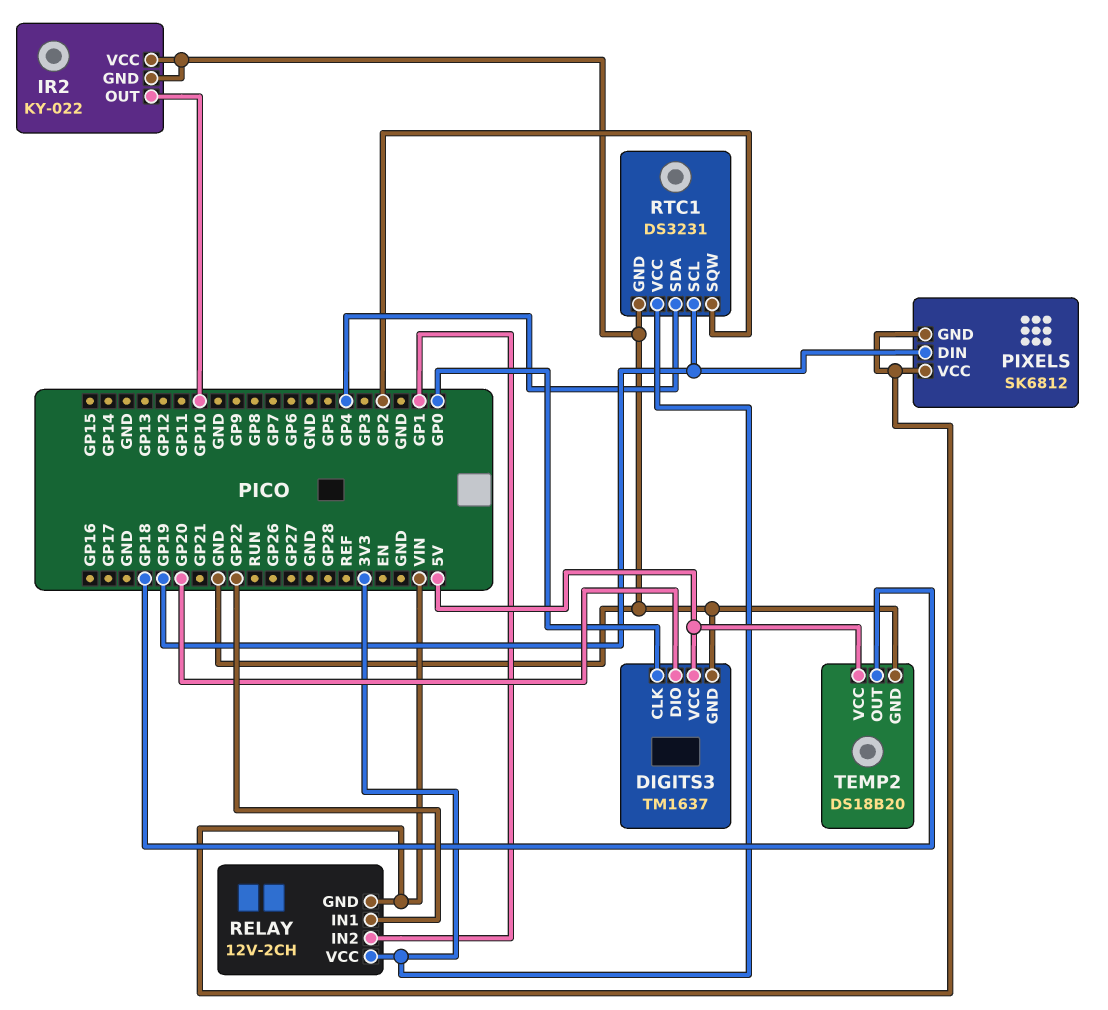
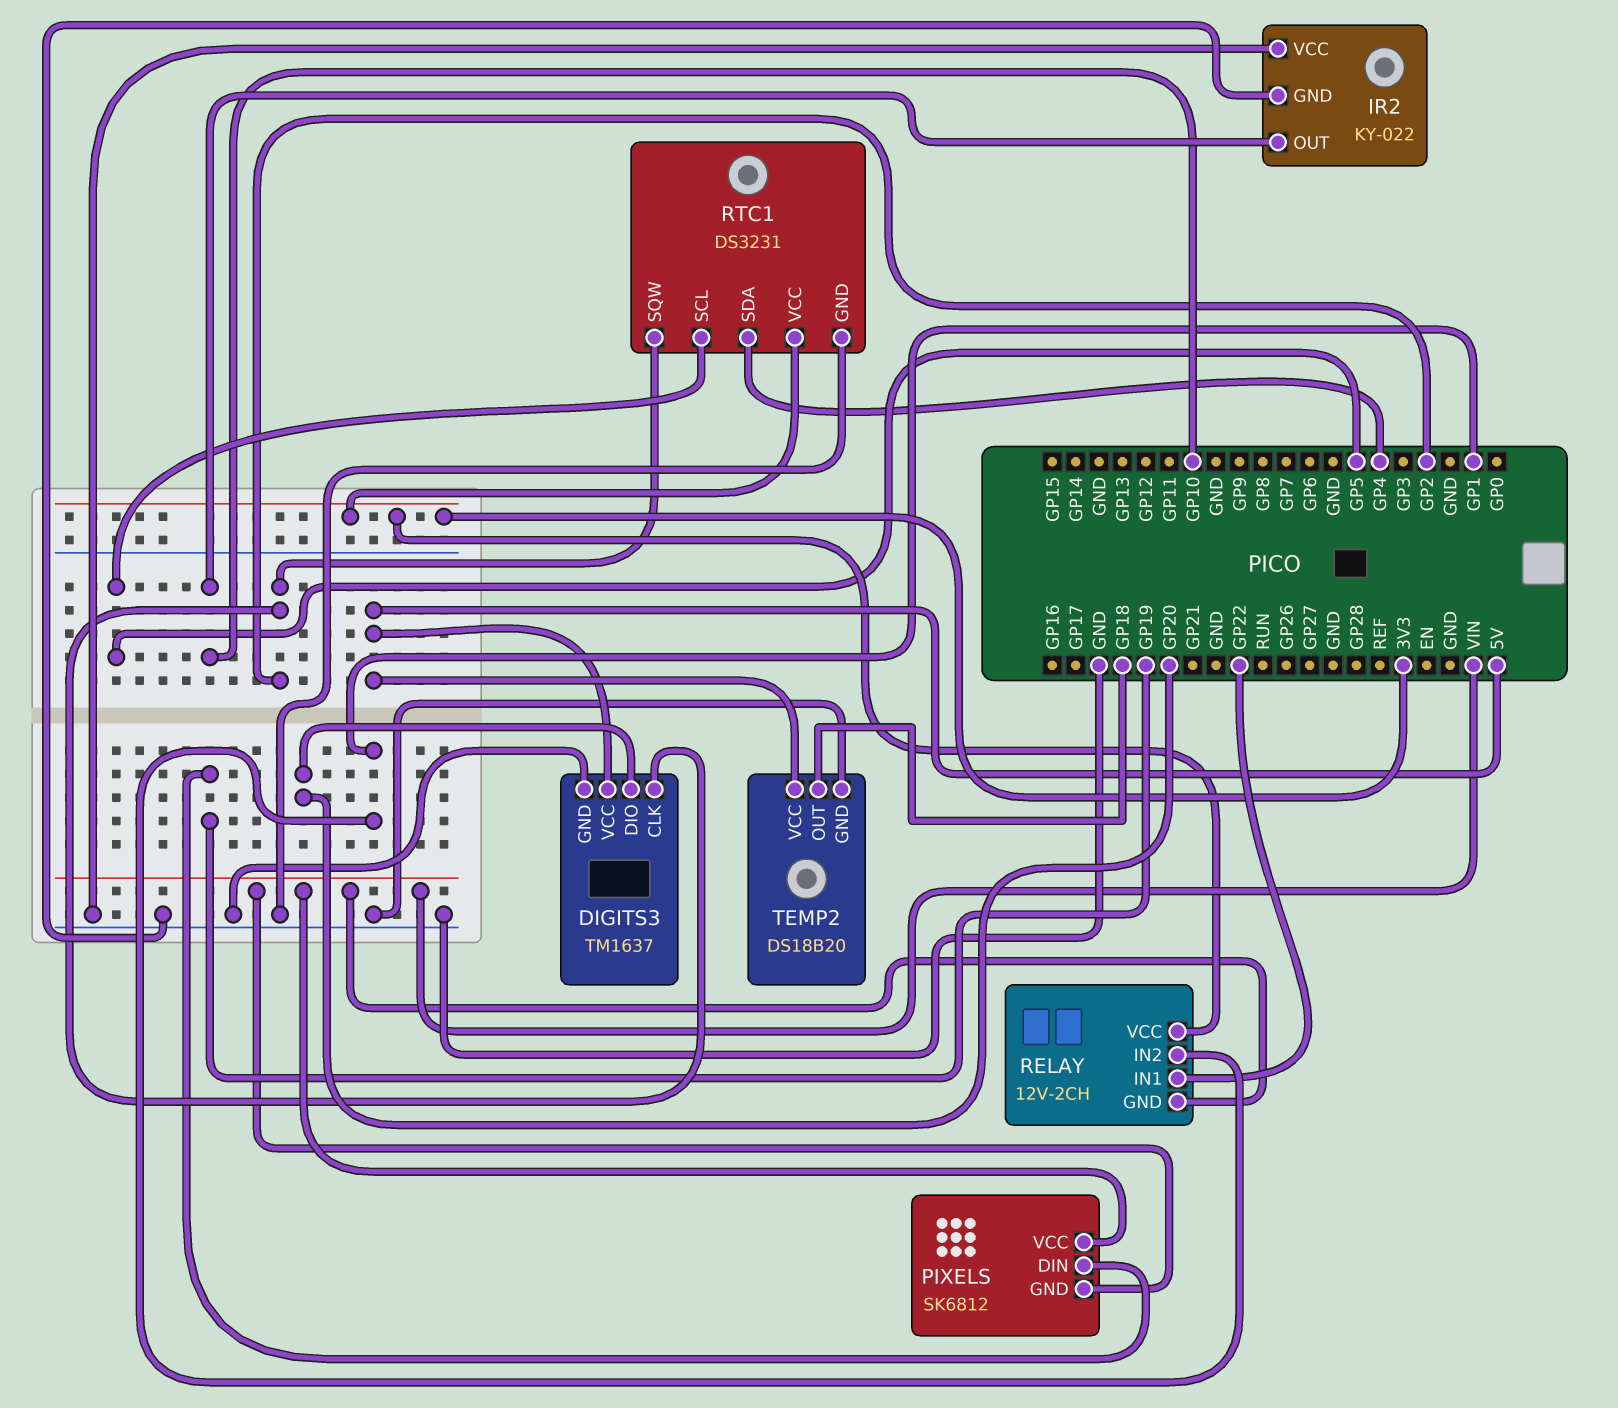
DIGITS3 pin CLK: GP0 -> GP2
RTC1 pin SCL: GP19 -> GP5

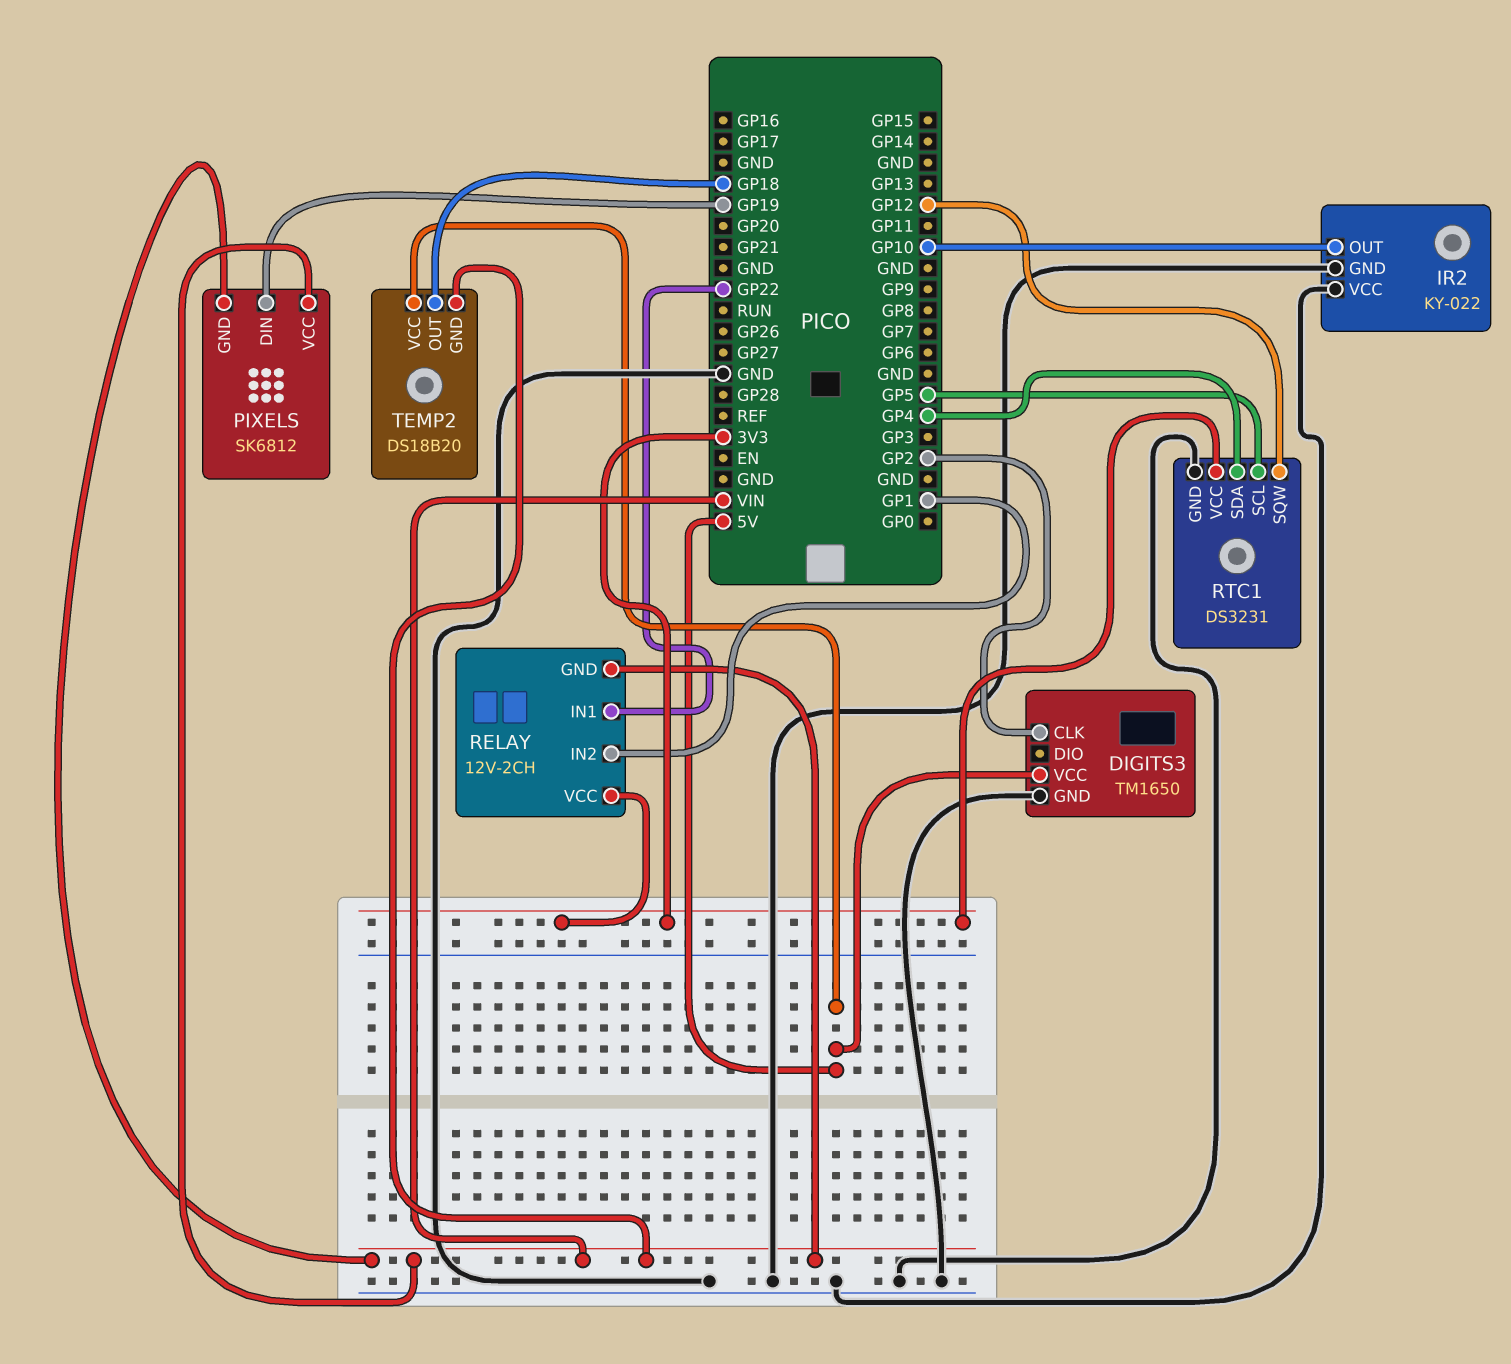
DIGITS3: TM1637 -> TM1650
DIGITS3 pin DIO: GP20 -> none
RTC1 pin SQW: GP2 -> GP12
TEMP2 pin GND: GND -> VIN

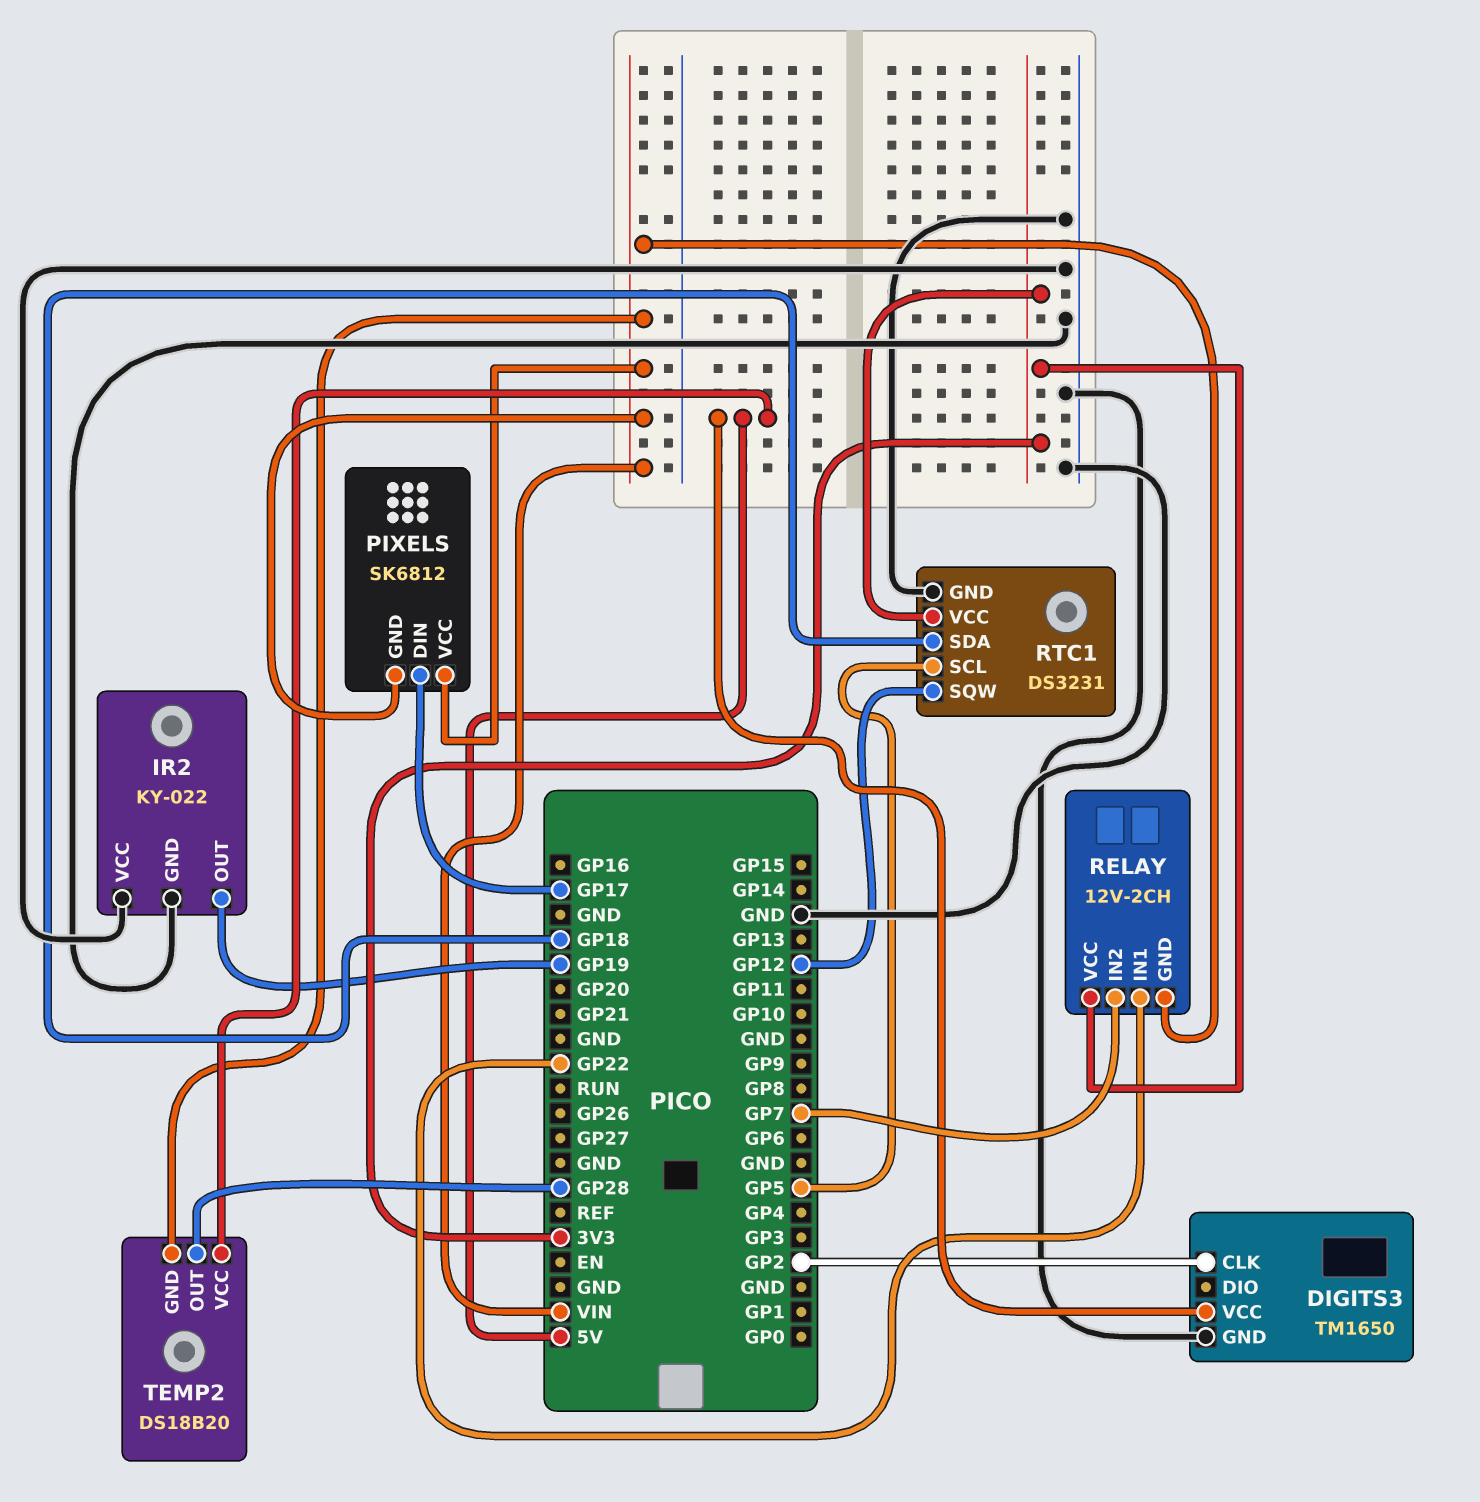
IR2 pin OUT: GP10 -> GP19
PIXELS pin DIN: GP19 -> GP17
RELAY pin IN2: GP1 -> GP7
RTC1 pin SDA: GP4 -> GP18
TEMP2 pin OUT: GP18 -> GP28

